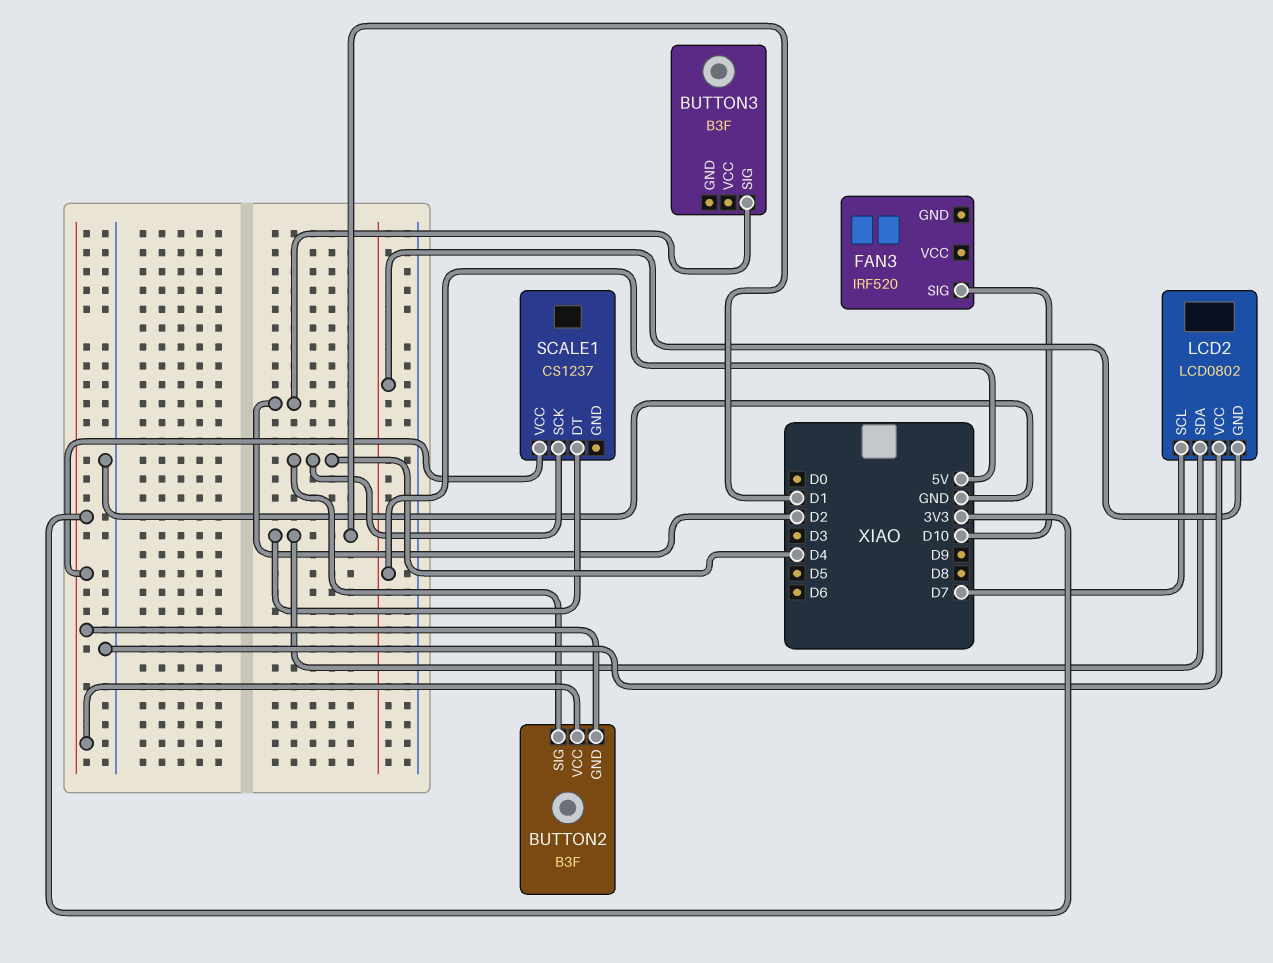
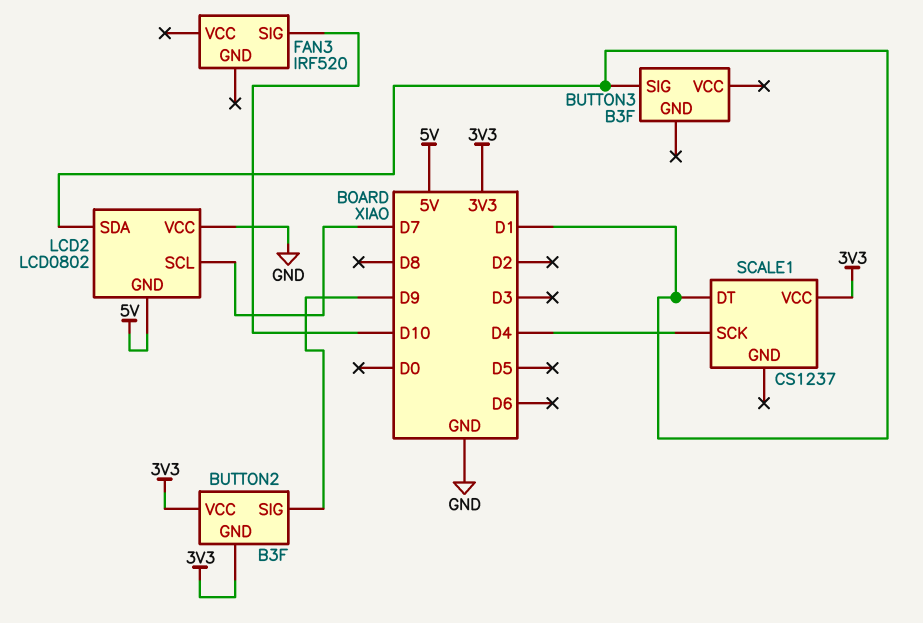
BUTTON2 pin SIG: D4 -> D9
BUTTON3 pin SIG: D2 -> D1

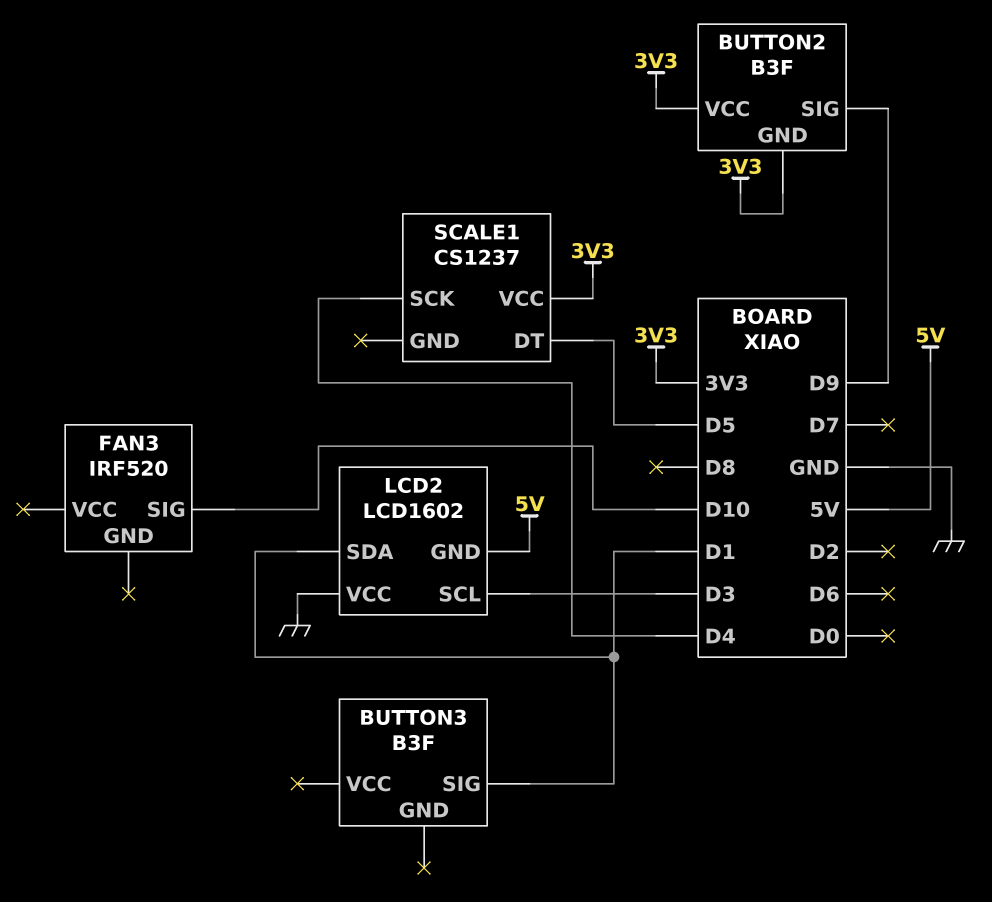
LCD2: LCD0802 -> LCD1602
LCD2 pin SCL: D7 -> D3
SCALE1 pin DT: D1 -> D5

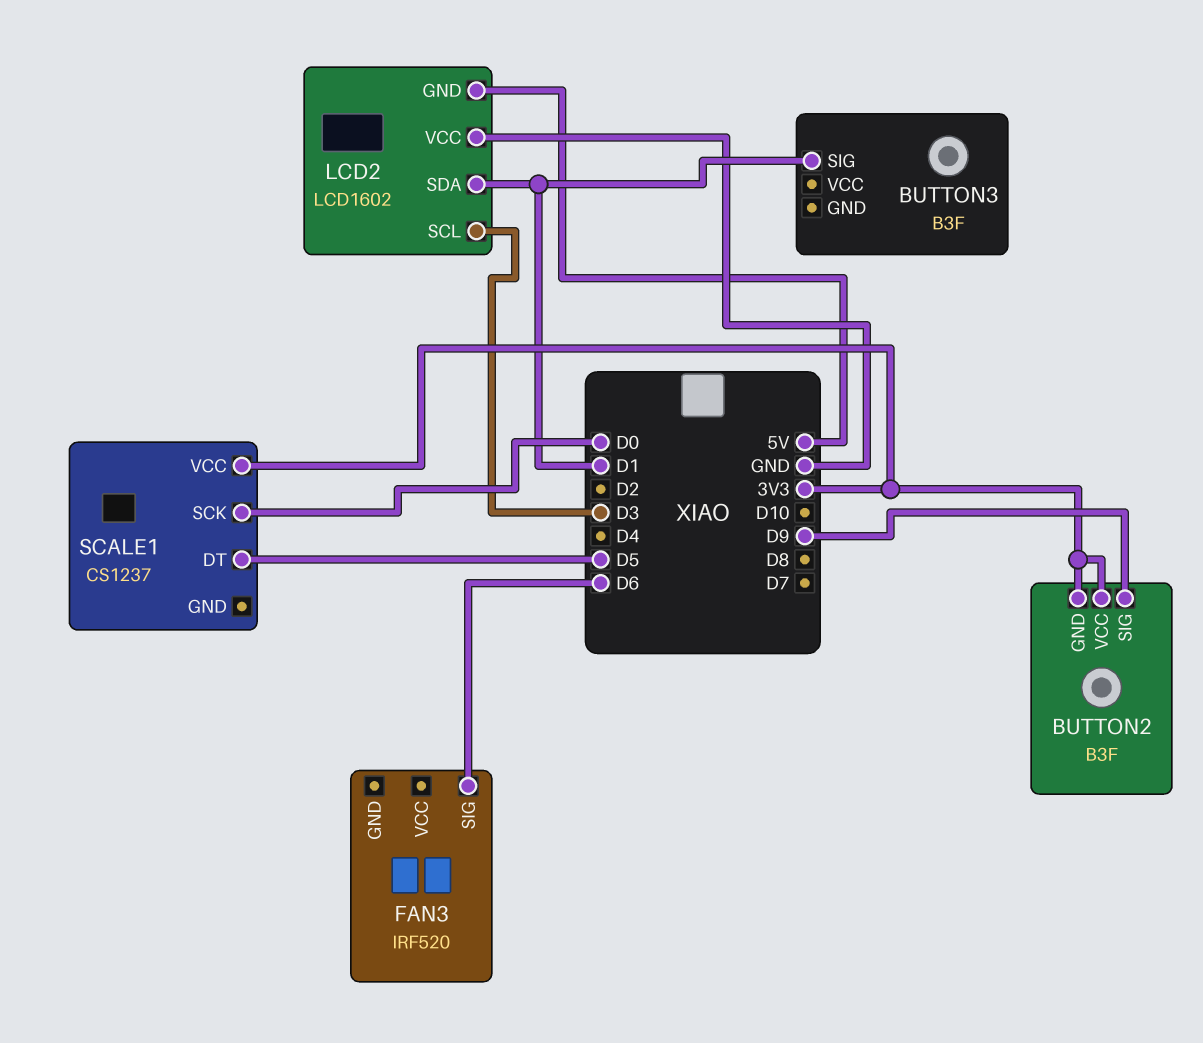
FAN3 pin SIG: D10 -> D6
SCALE1 pin SCK: D4 -> D0

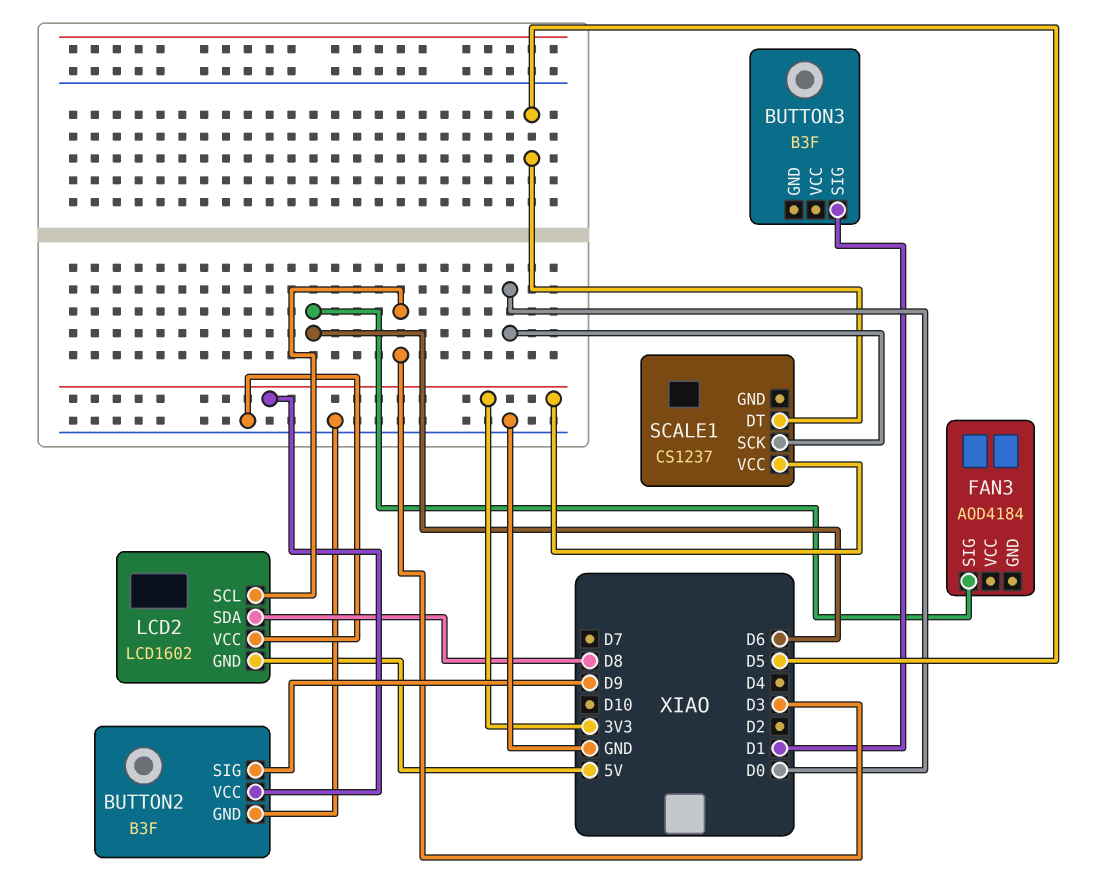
BUTTON2 pin GND: 3V3 -> GND
FAN3: IRF520 -> AOD4184
LCD2 pin SDA: D1 -> D8

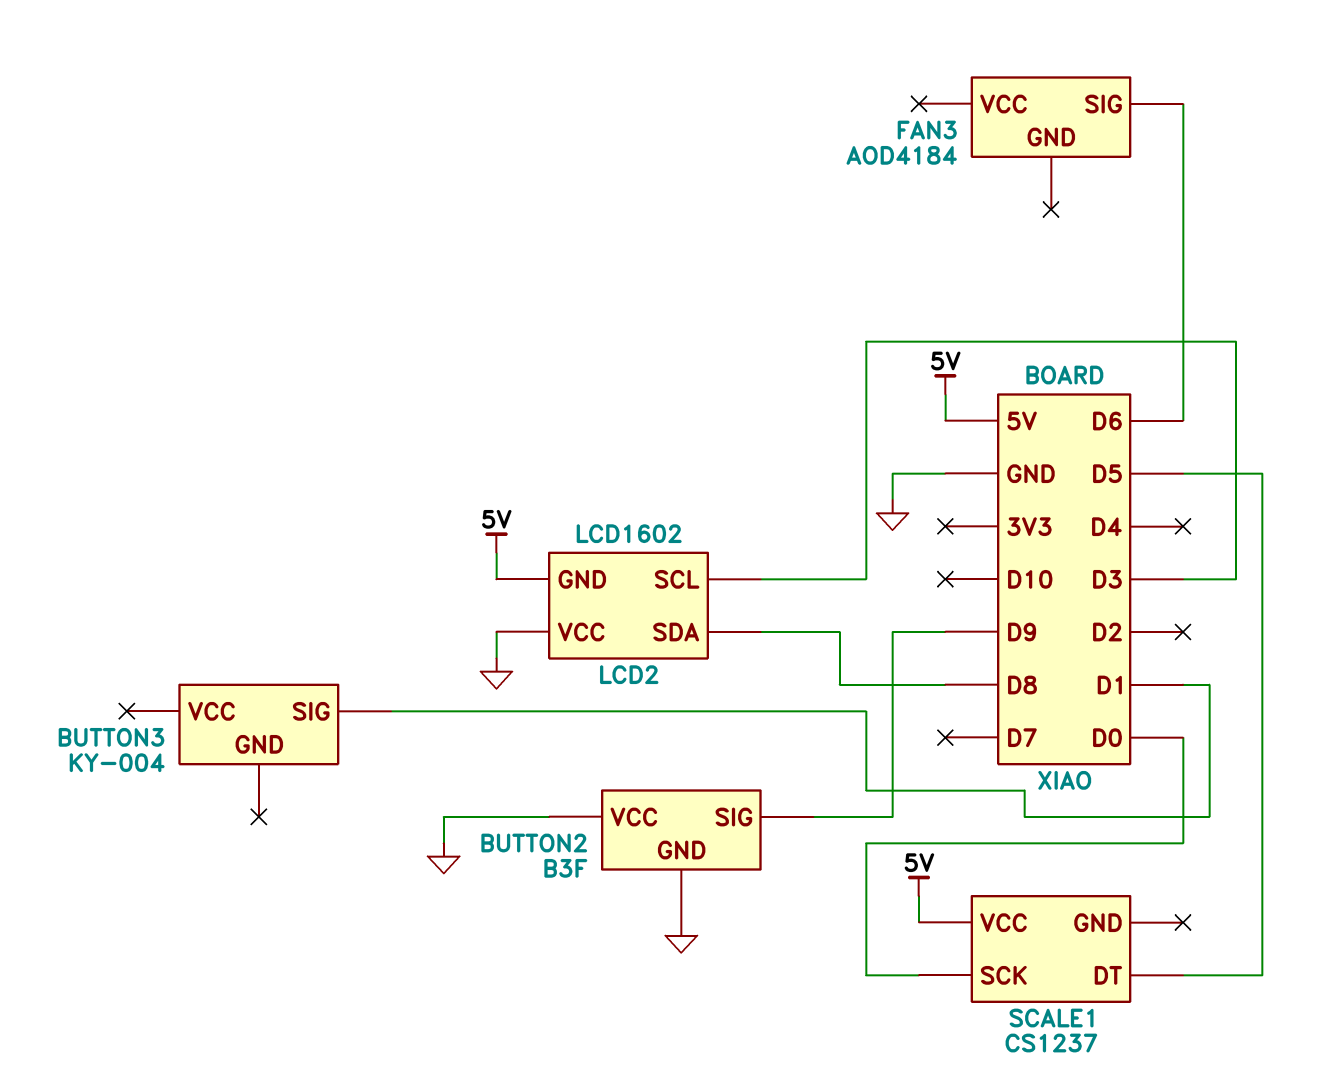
BUTTON2 pin VCC: 3V3 -> GND
BUTTON3: B3F -> KY-004
SCALE1 pin VCC: 3V3 -> 5V

